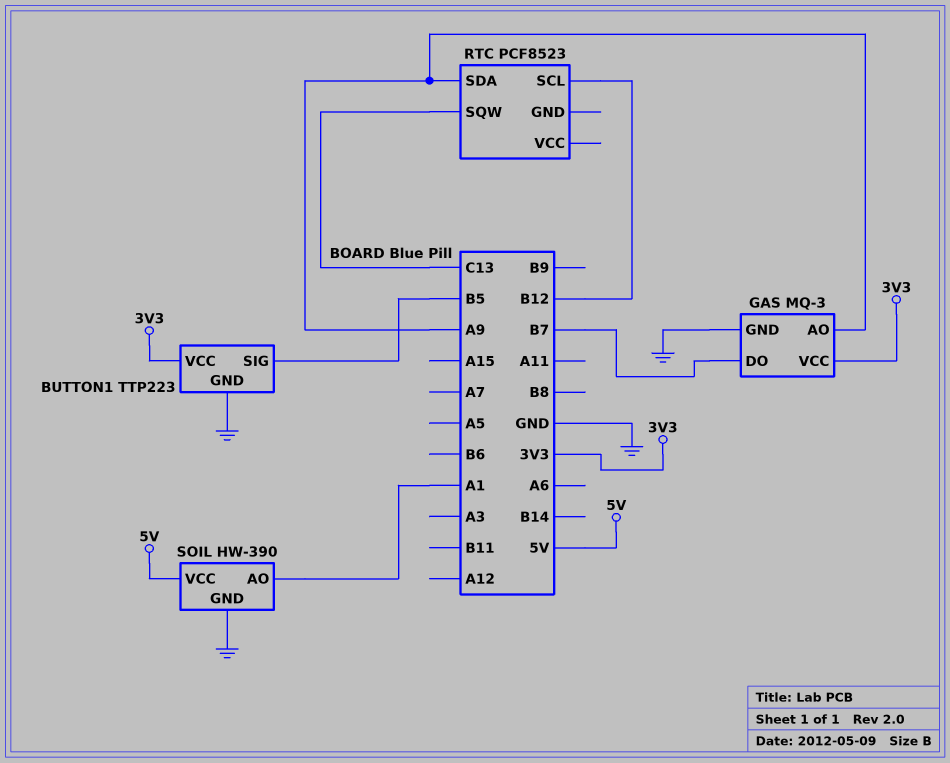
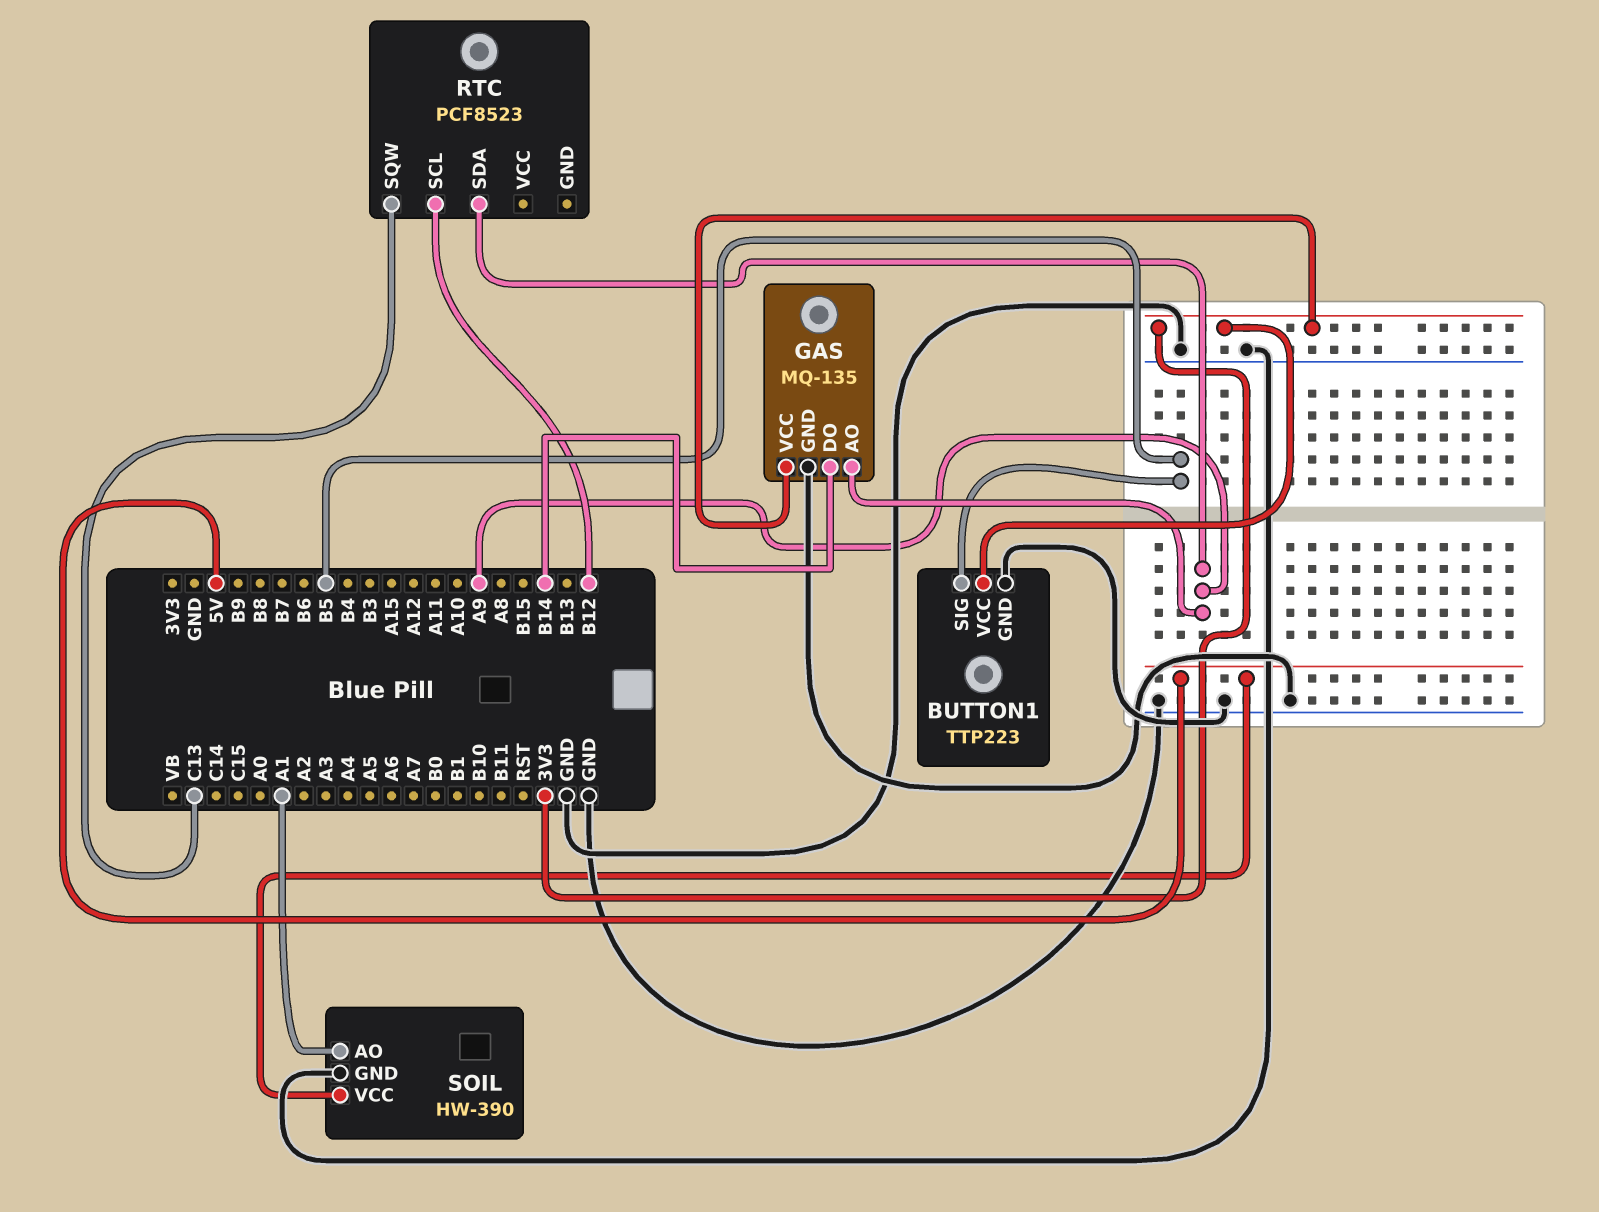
GAS: MQ-3 -> MQ-135
GAS pin DO: B7 -> B14

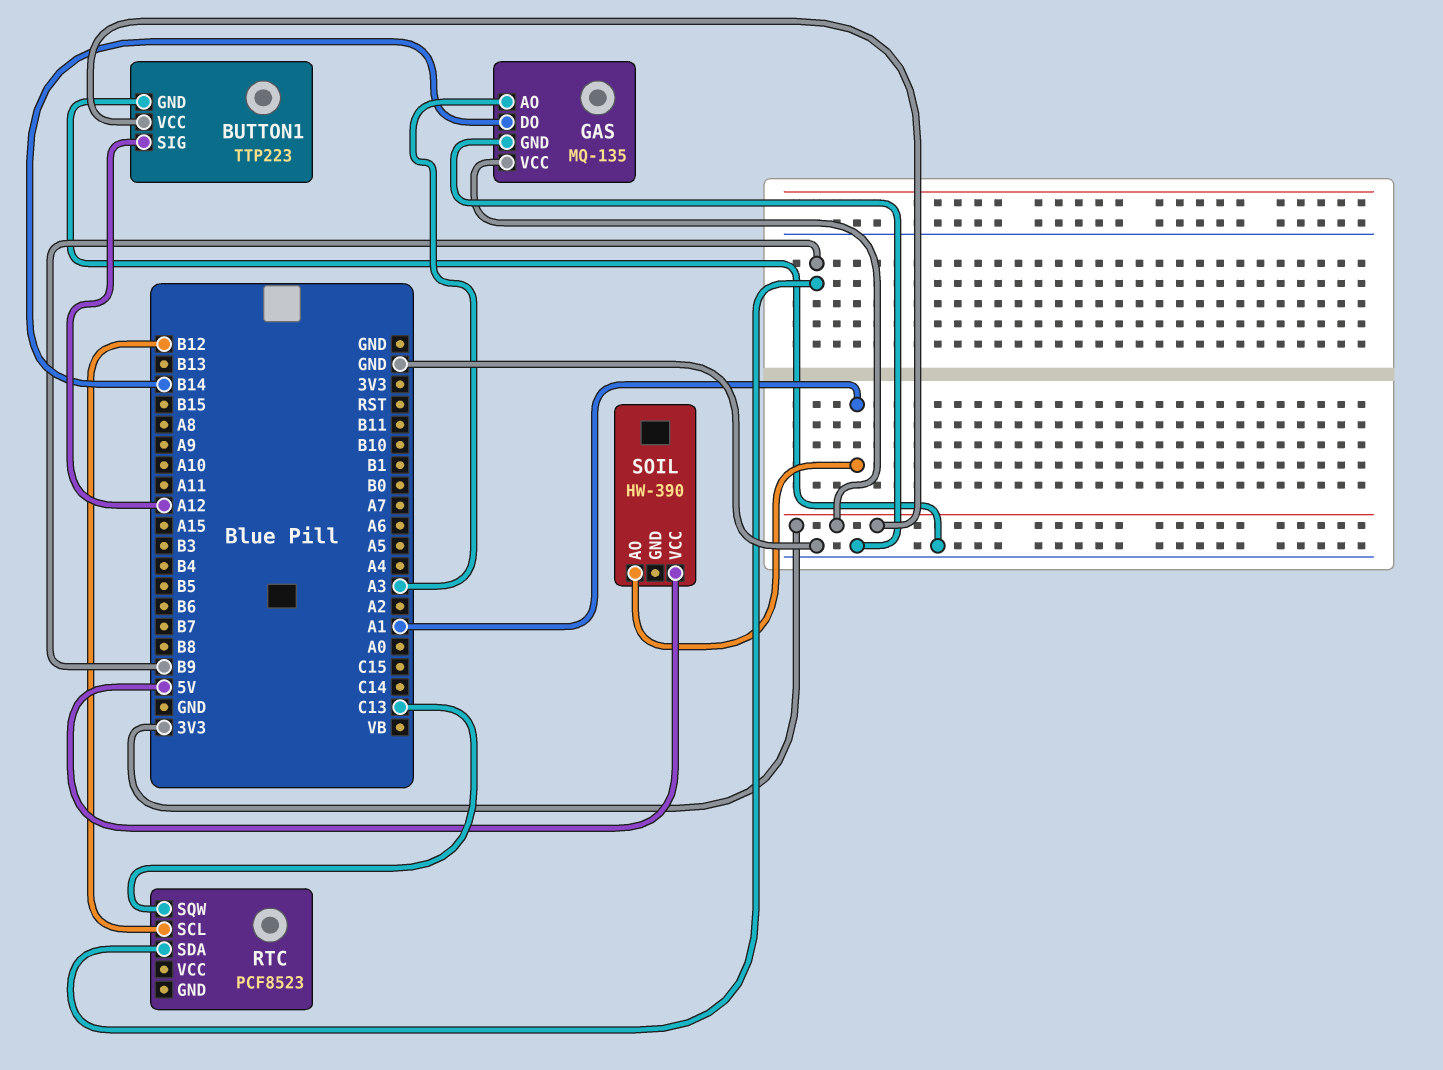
BUTTON1 pin SIG: B5 -> A12
GAS pin AO: A9 -> A3
RTC pin SDA: A9 -> B9
SOIL pin GND: GND -> none

